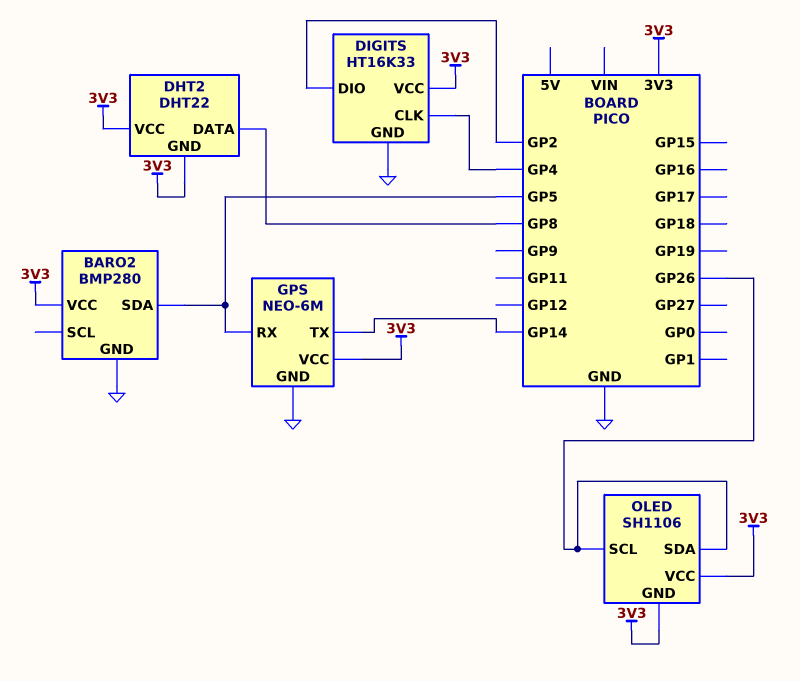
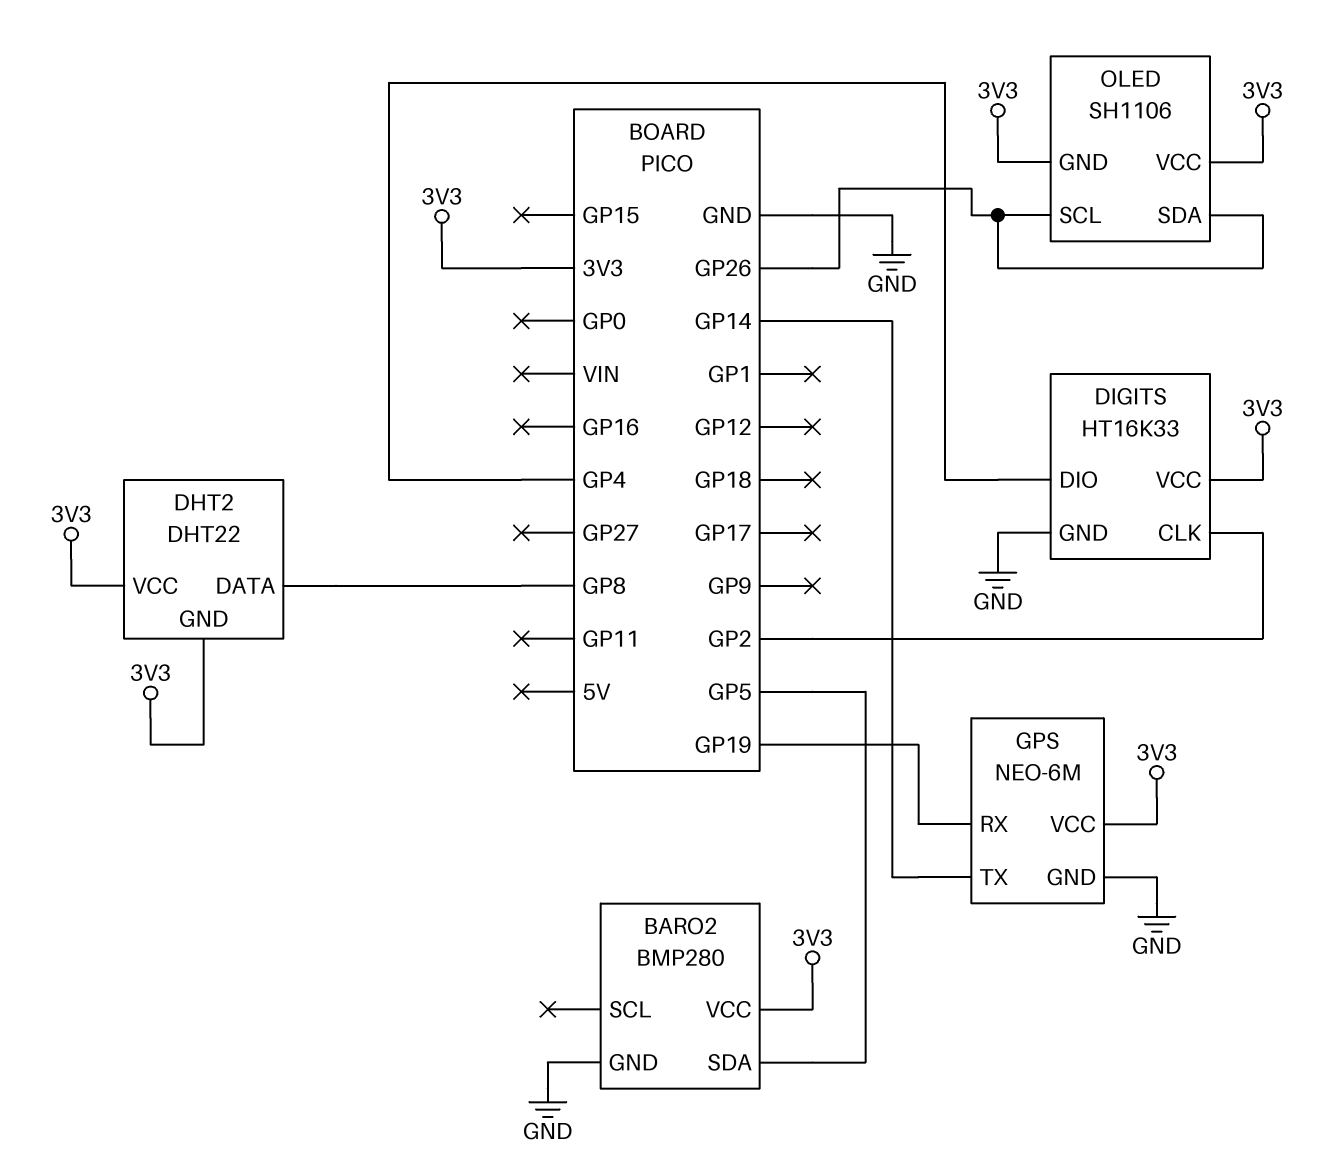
DIGITS pin CLK: GP4 -> GP2
DIGITS pin DIO: GP2 -> GP4
GPS pin RX: GP5 -> GP19

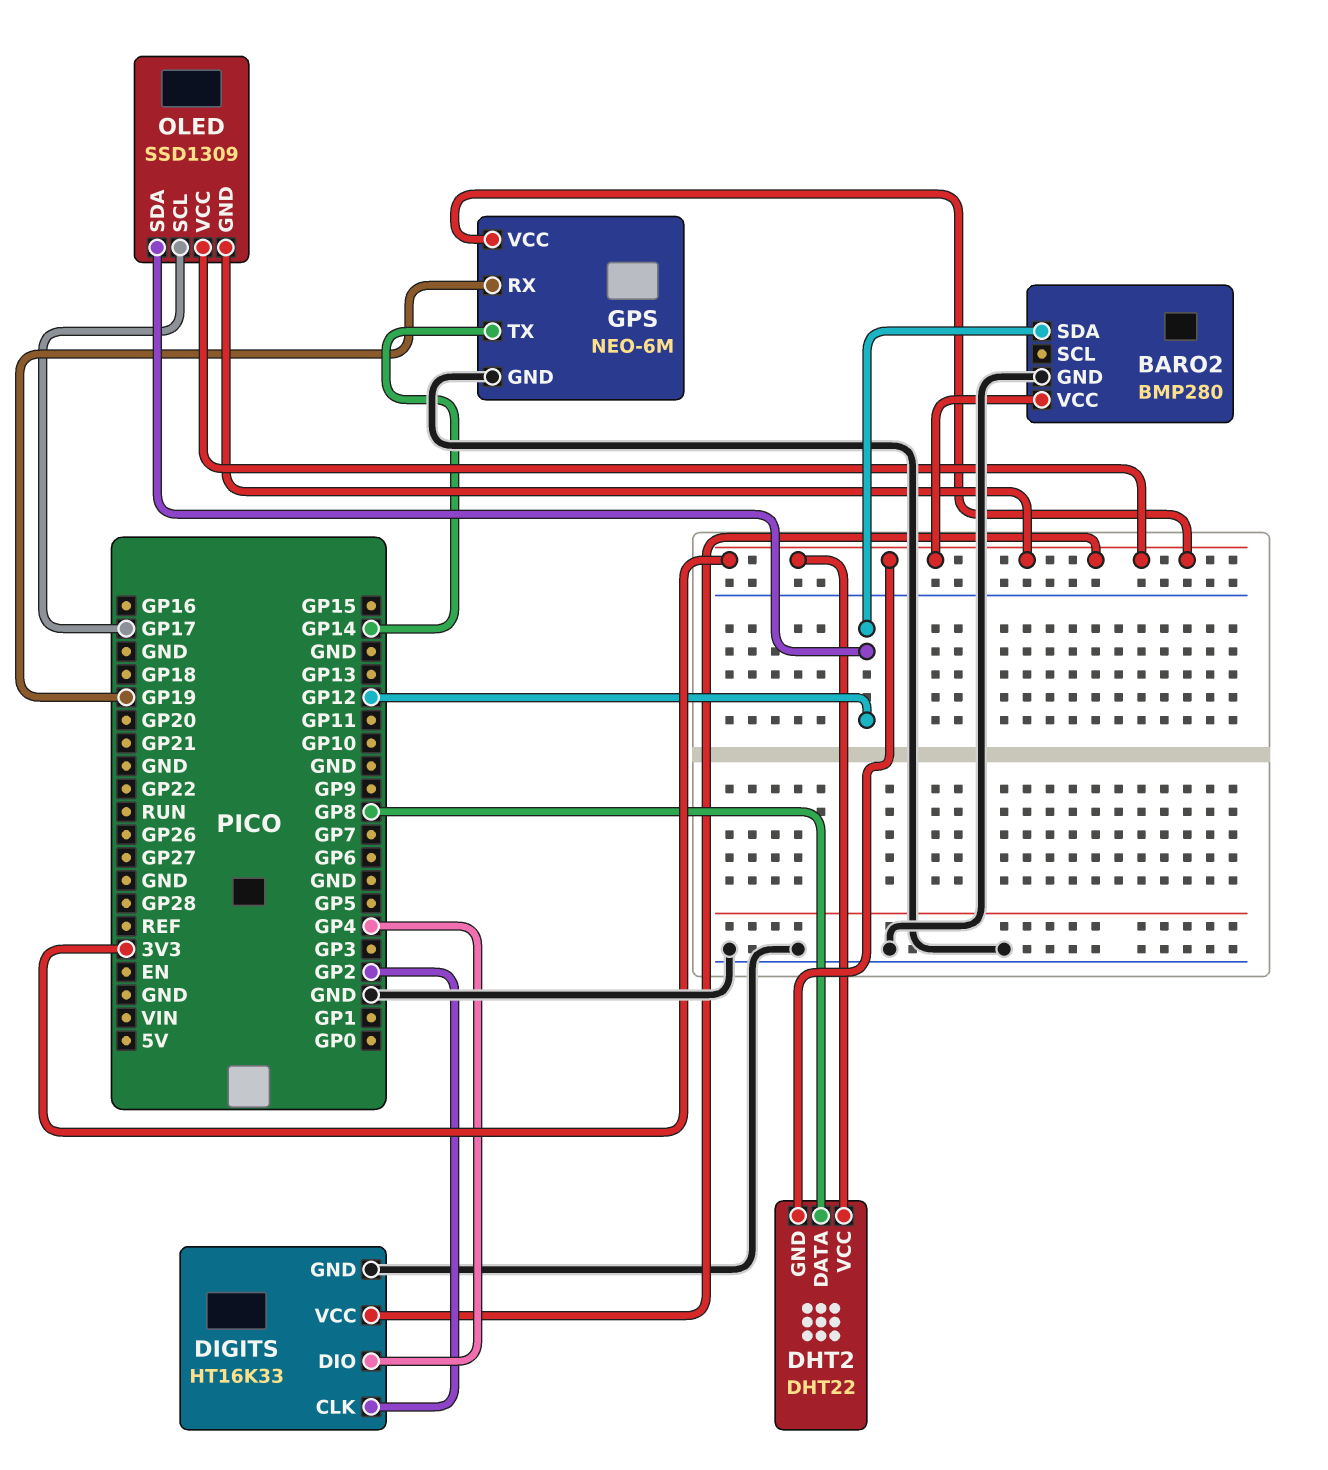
BARO2 pin SDA: GP5 -> GP12
OLED: SH1106 -> SSD1309
OLED pin SCL: GP26 -> GP17
OLED pin SDA: GP26 -> GP12

